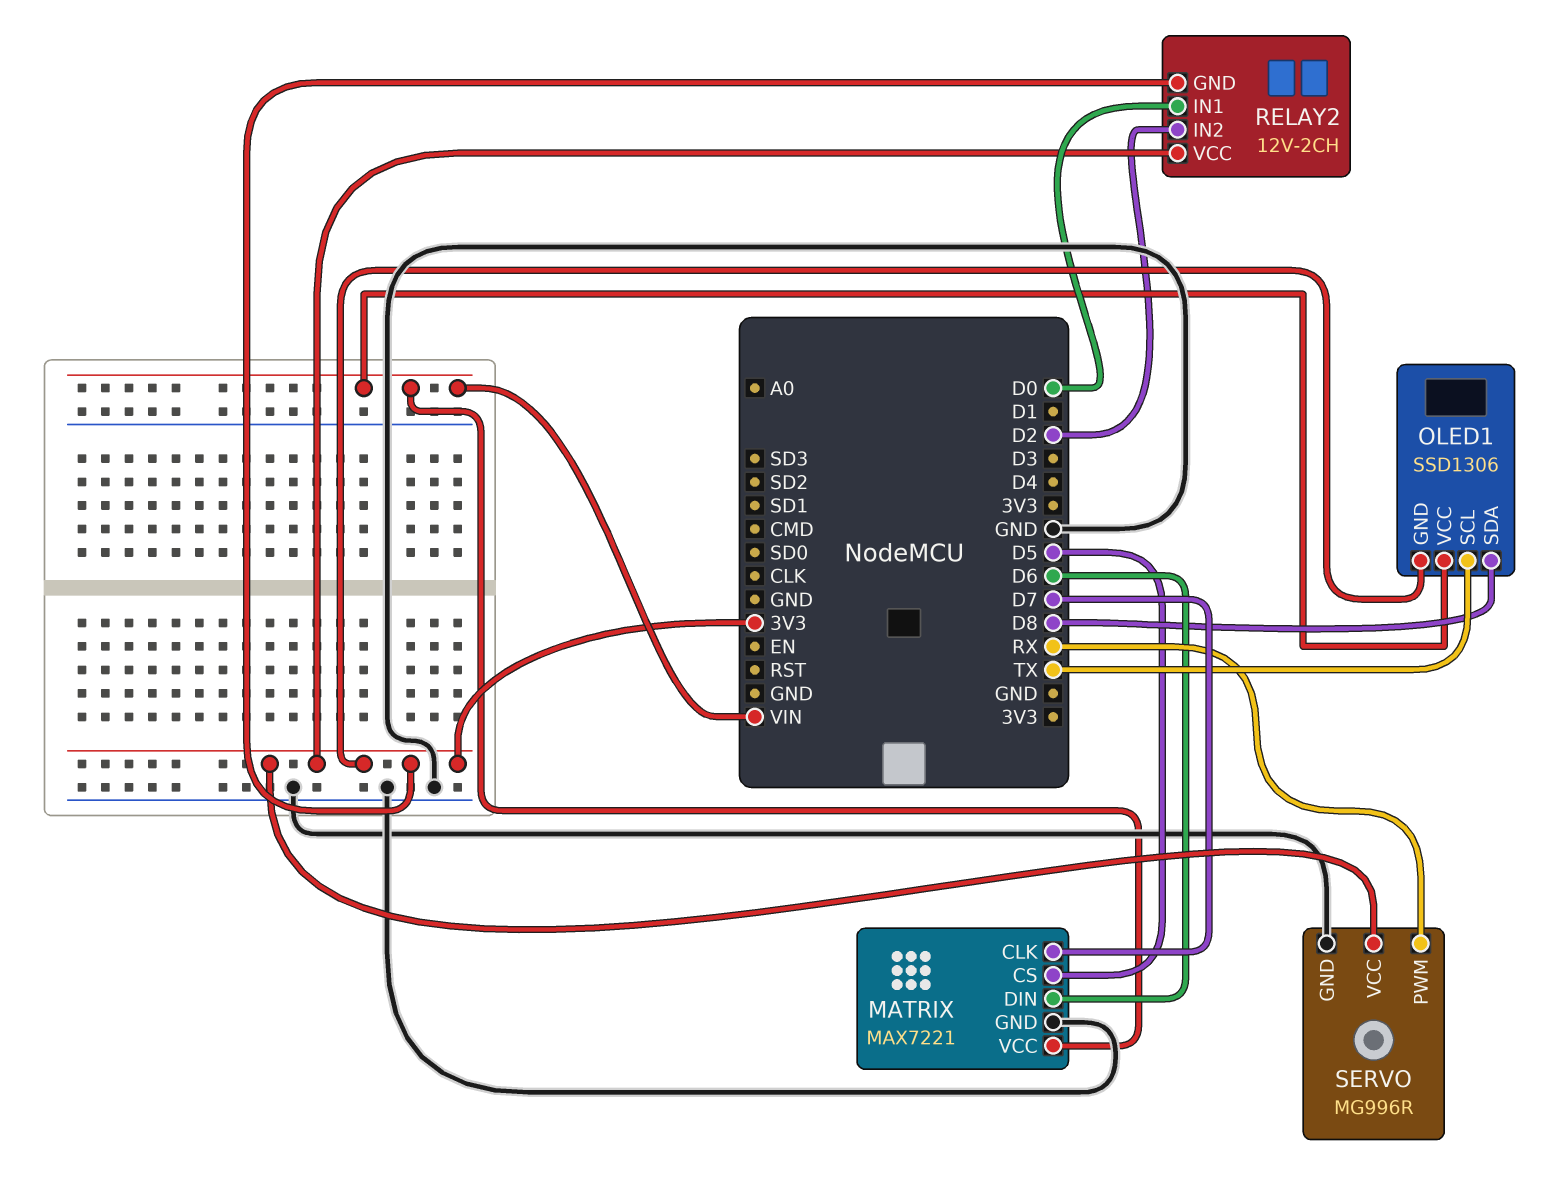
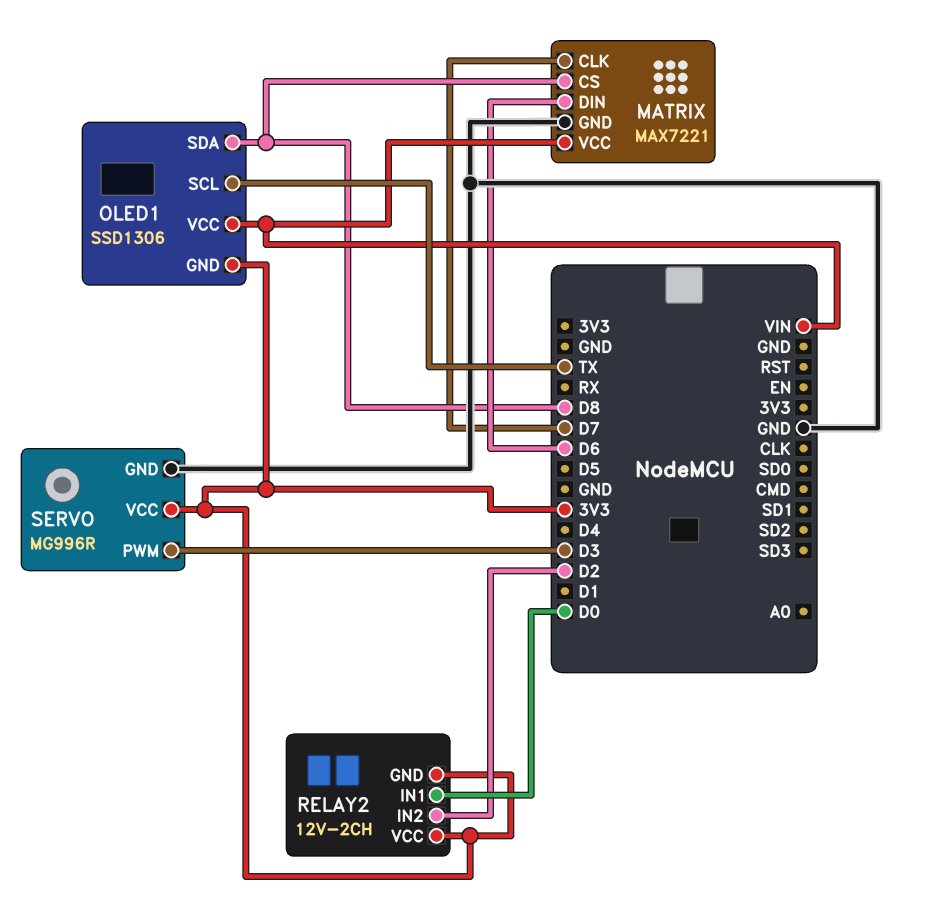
MATRIX pin CS: D5 -> D8
SERVO pin PWM: RX -> D3

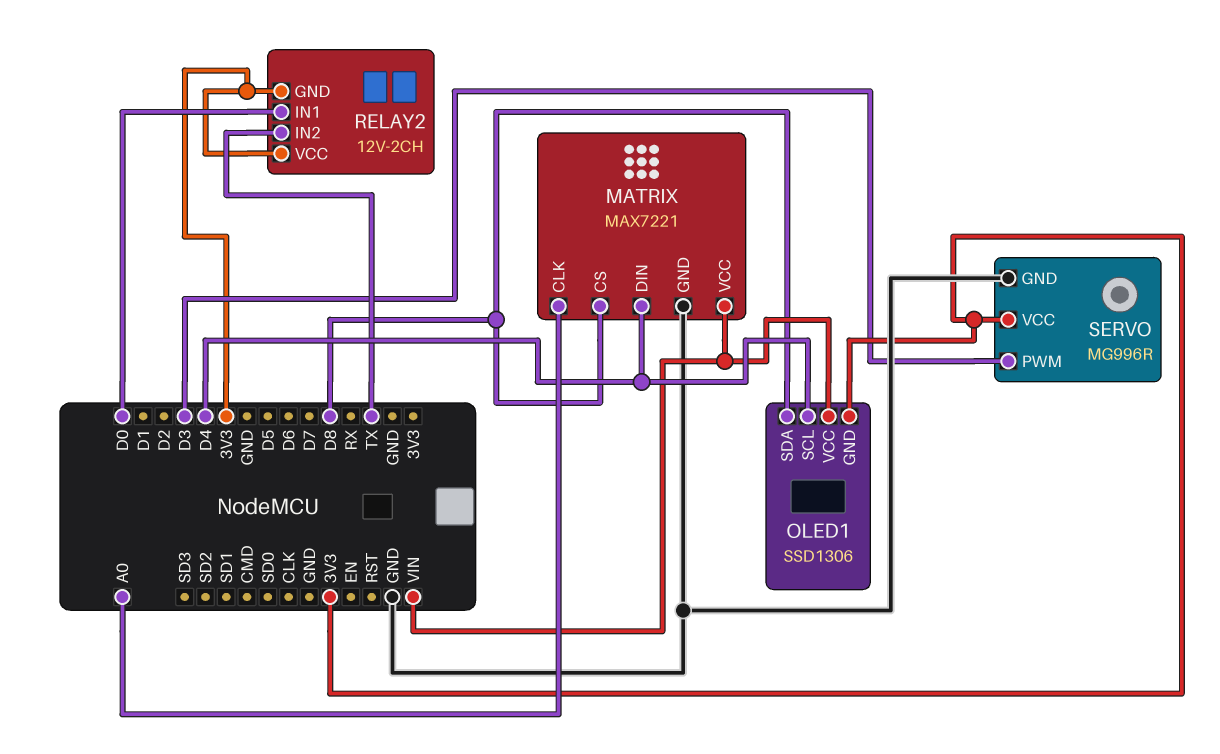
MATRIX pin CLK: D7 -> A0
MATRIX pin DIN: D6 -> D4
OLED1 pin SCL: TX -> D4
RELAY2 pin IN2: D2 -> TX

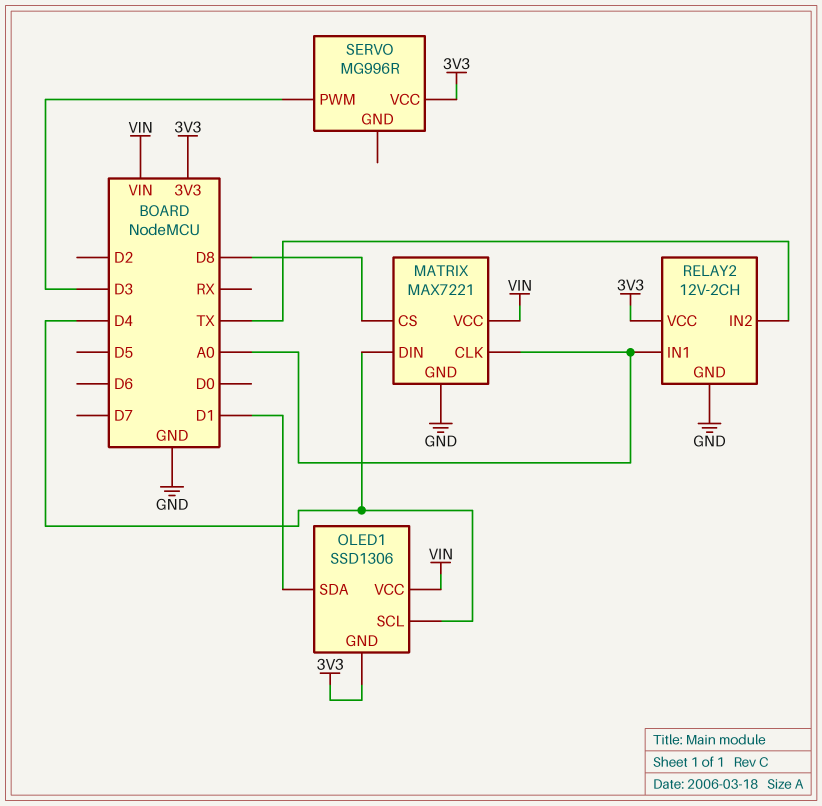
OLED1 pin SDA: D8 -> D1
RELAY2 pin GND: 3V3 -> GND
RELAY2 pin IN1: D0 -> A0
SERVO pin GND: GND -> none

